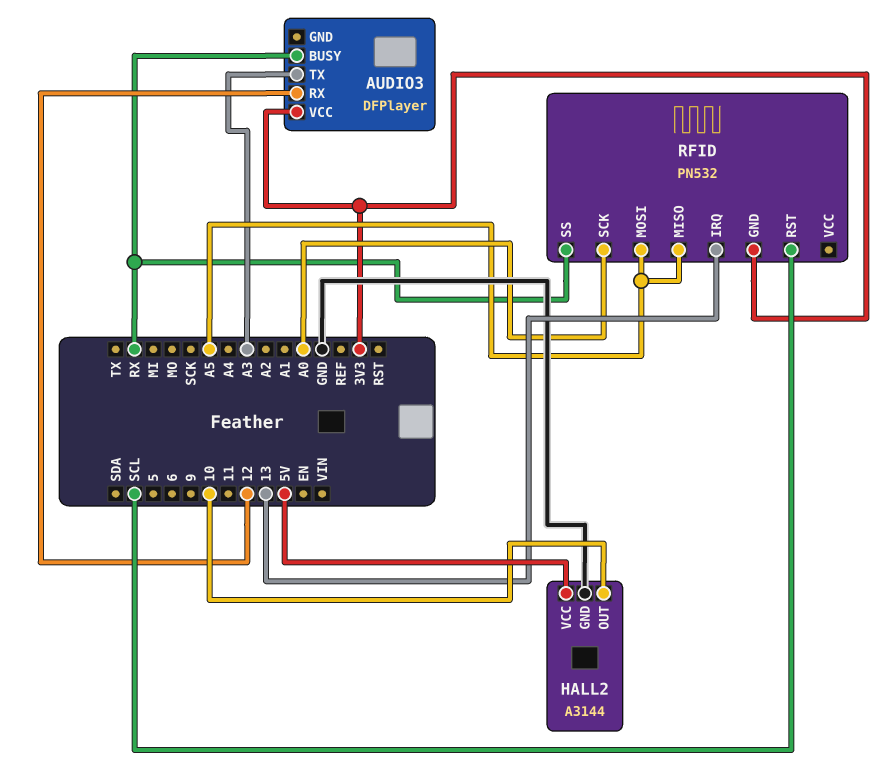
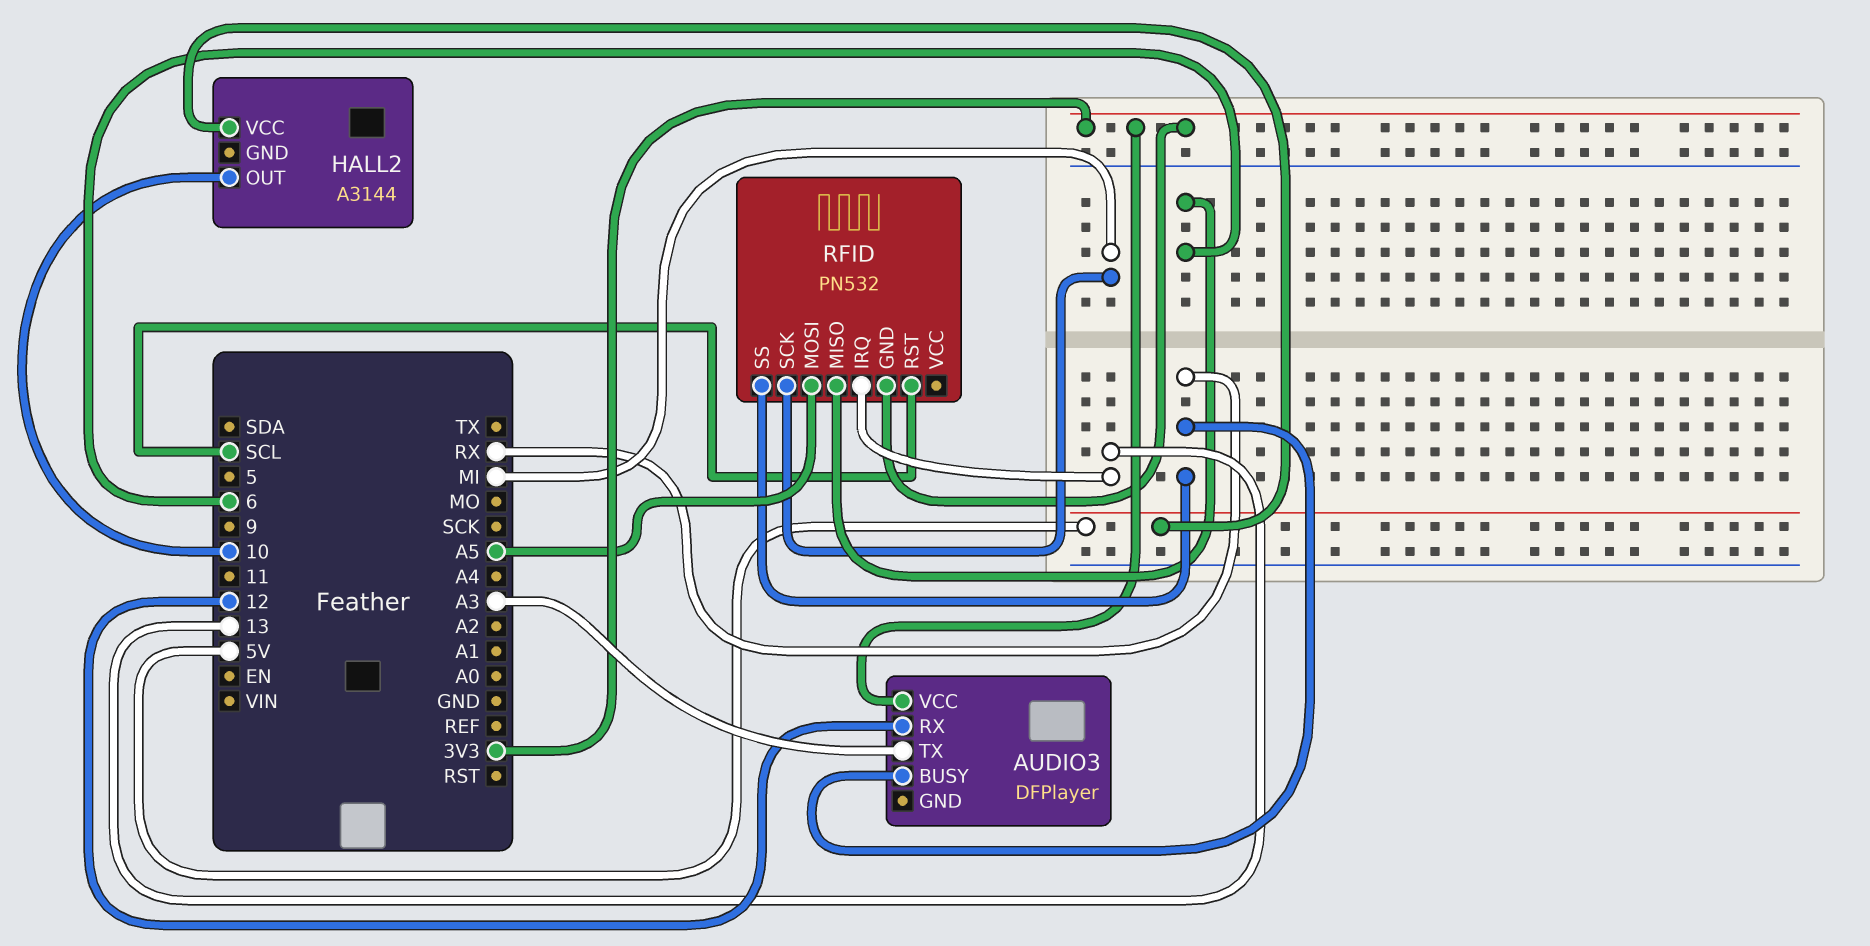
HALL2 pin GND: GND -> none
RFID pin MISO: A5 -> 6
RFID pin SCK: A0 -> MI

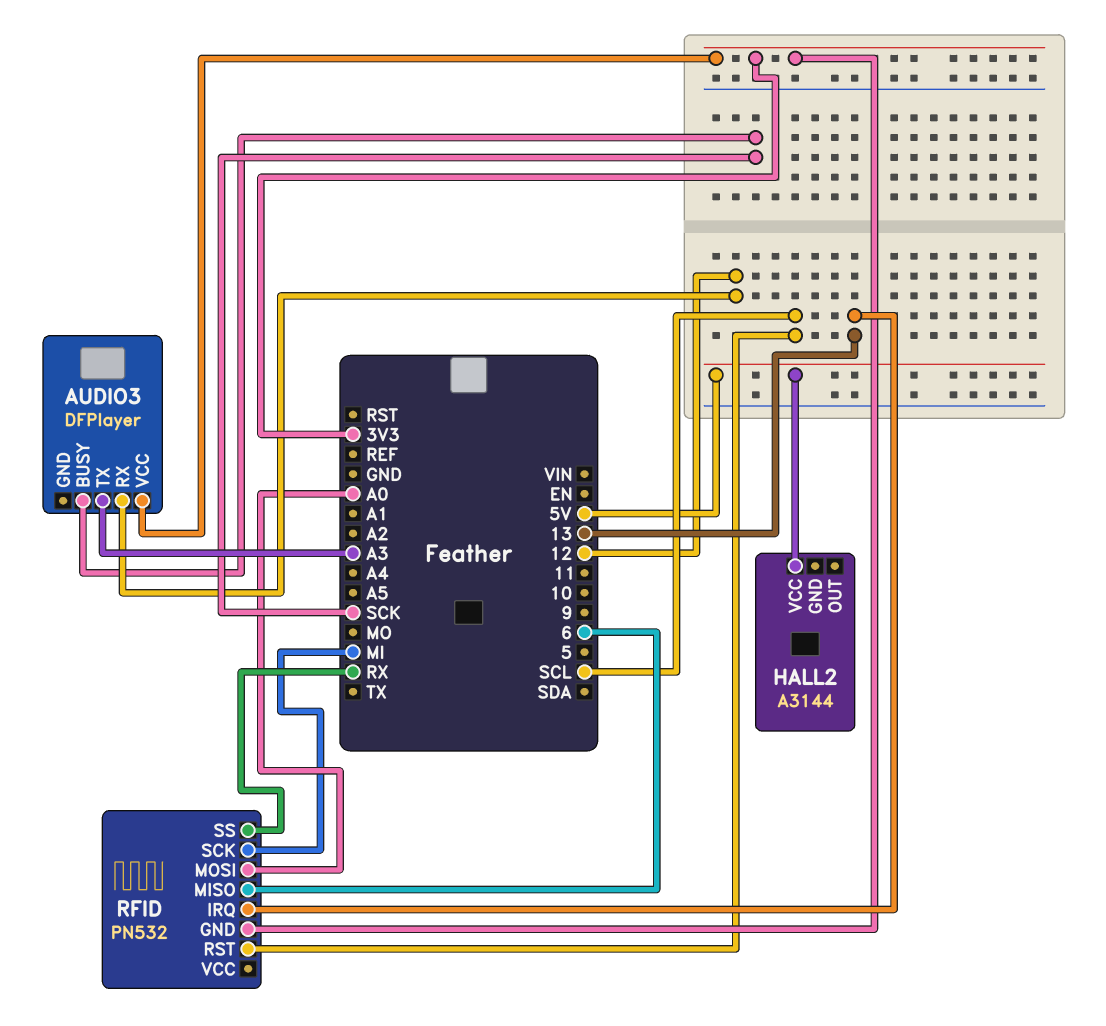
AUDIO3 pin BUSY: RX -> SCK
HALL2 pin OUT: 10 -> none
RFID pin MOSI: A5 -> A0

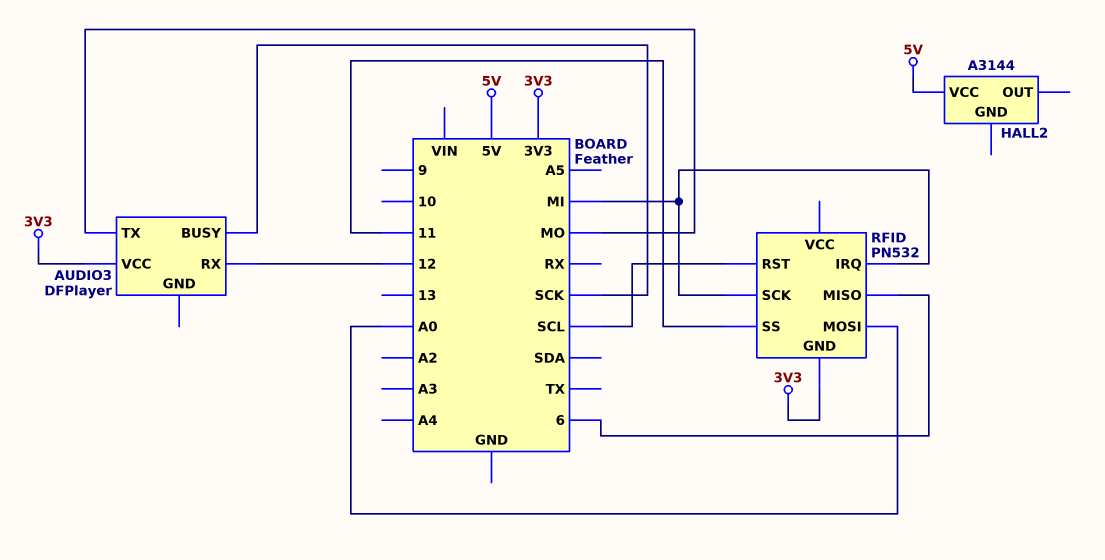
AUDIO3 pin TX: A3 -> MO
RFID pin IRQ: 13 -> MI
RFID pin SS: RX -> 11

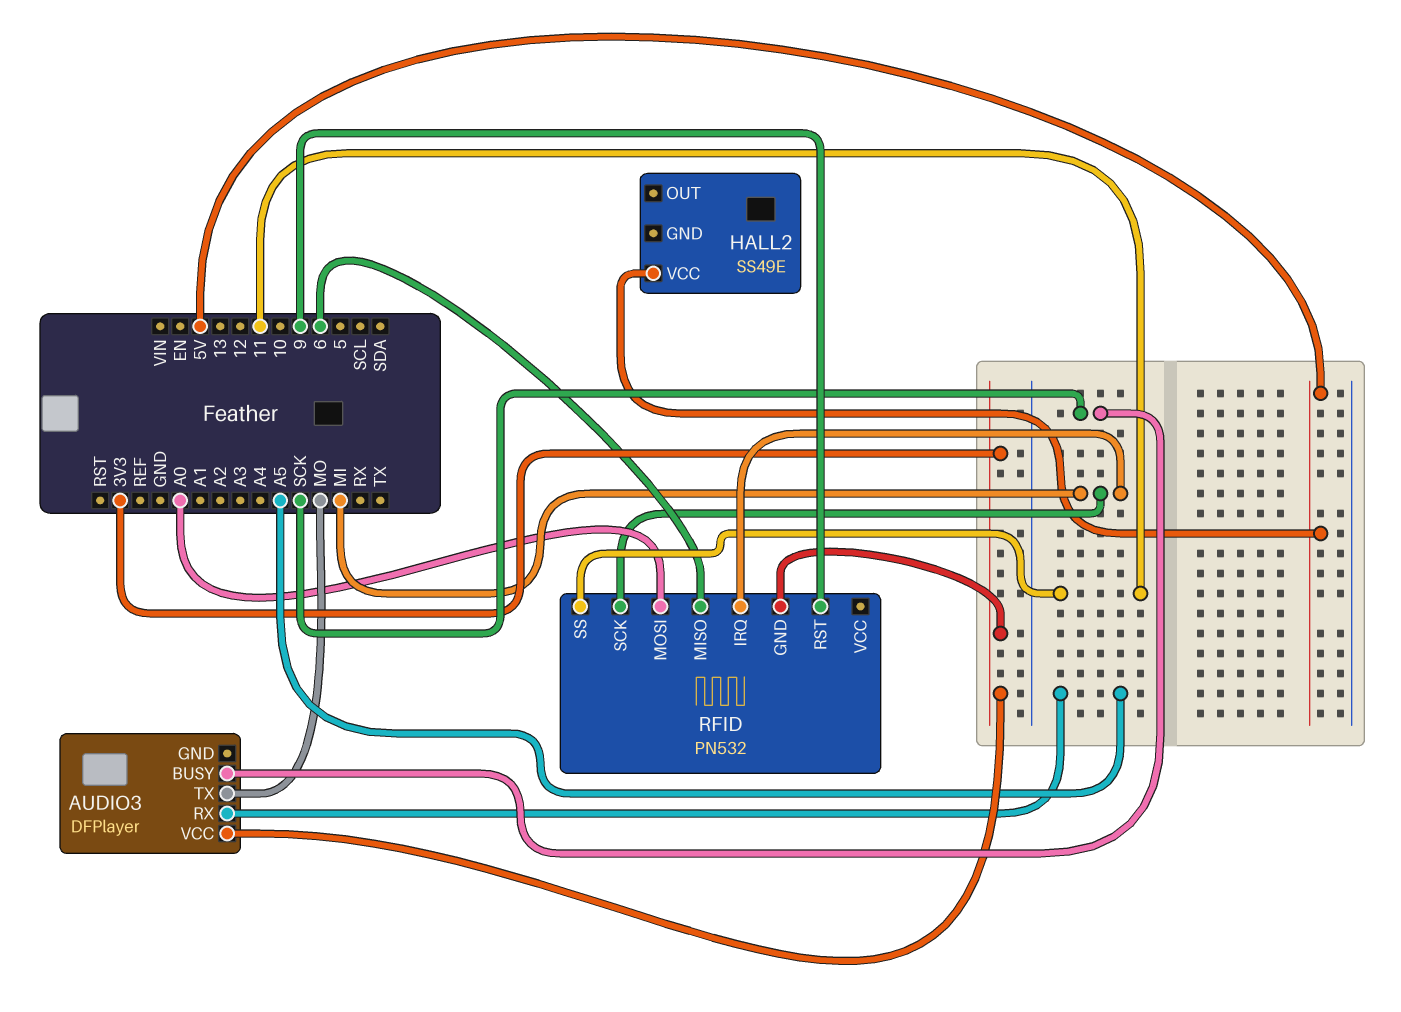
AUDIO3 pin RX: 12 -> A5
HALL2: A3144 -> SS49E
RFID pin RST: SCL -> 9

